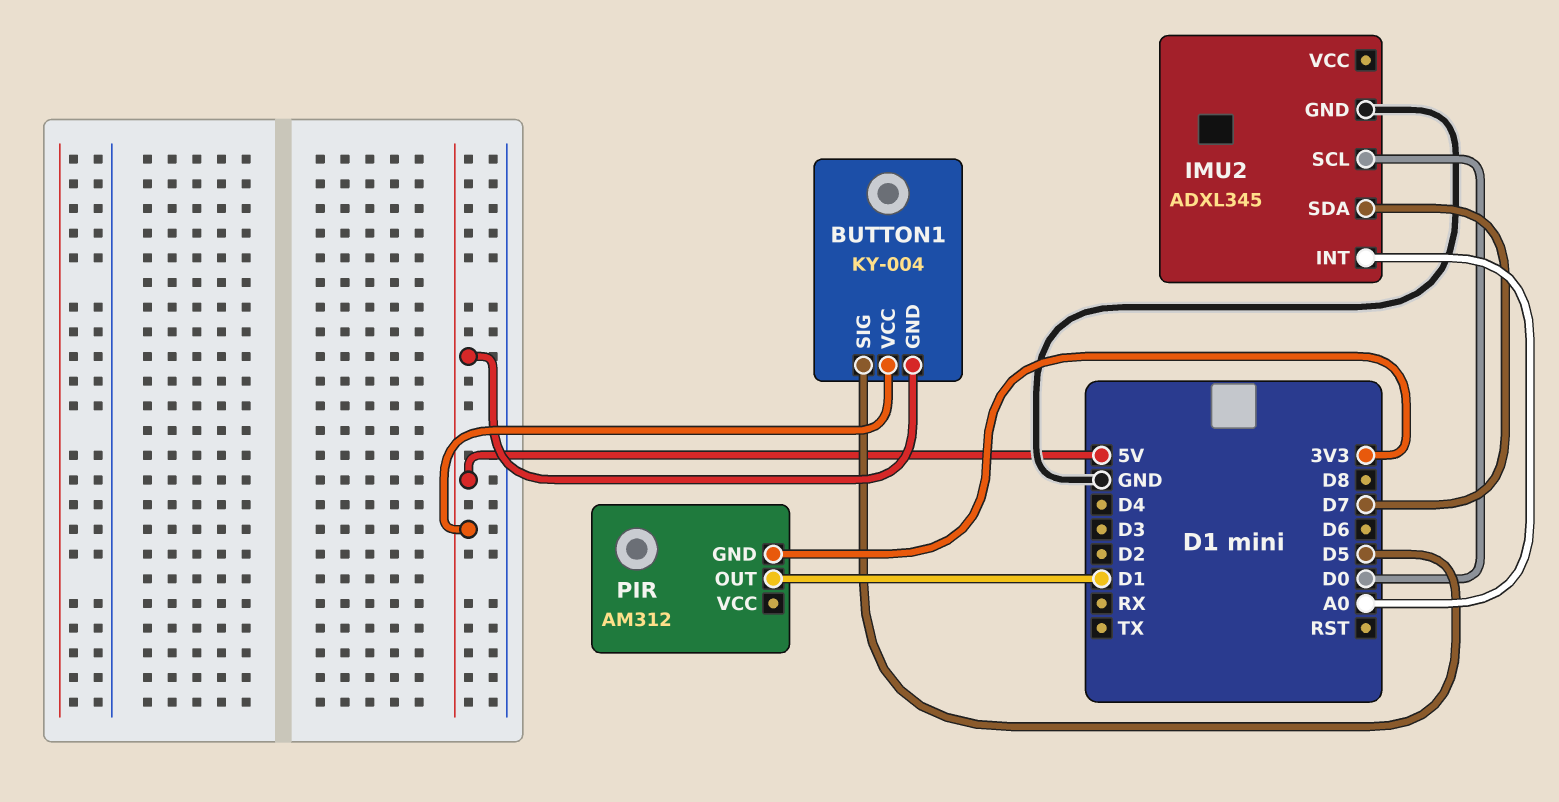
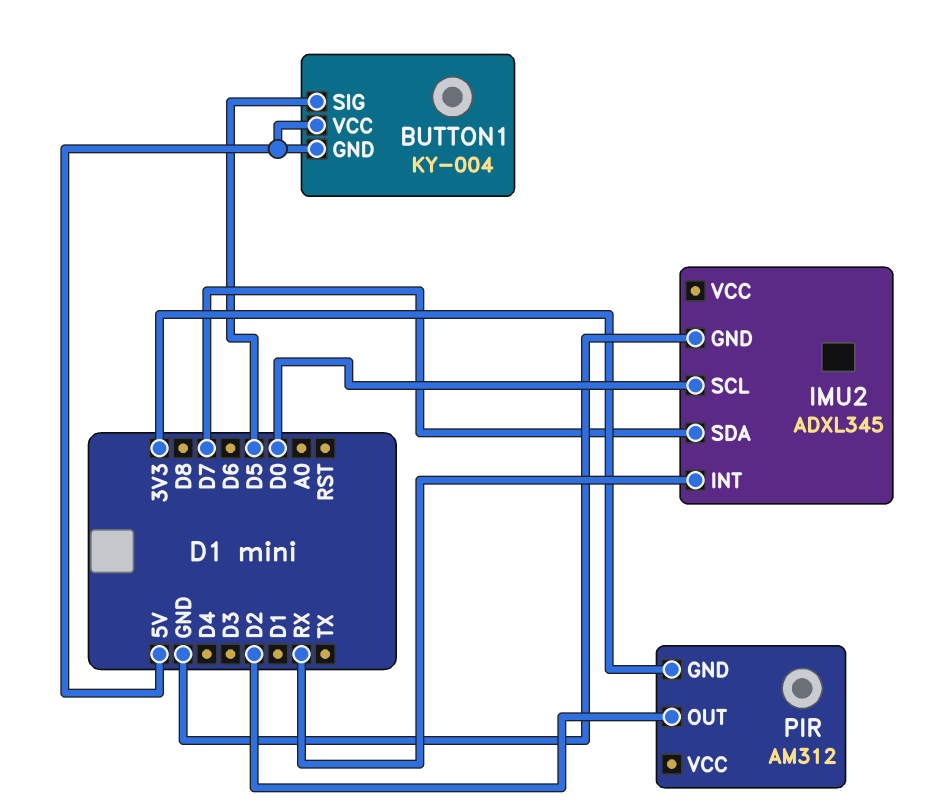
IMU2 pin INT: A0 -> RX
PIR pin OUT: D1 -> D2

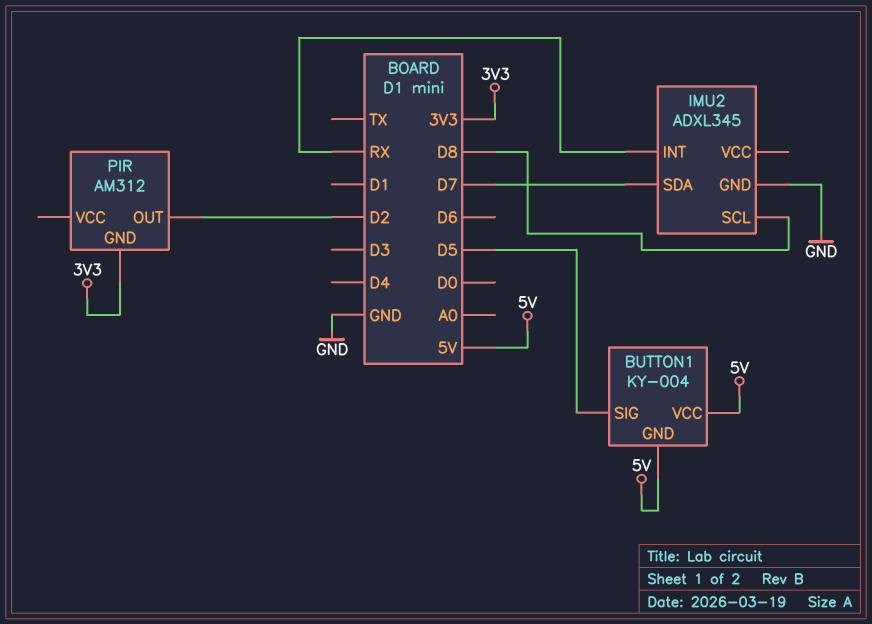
IMU2 pin SCL: D0 -> D8

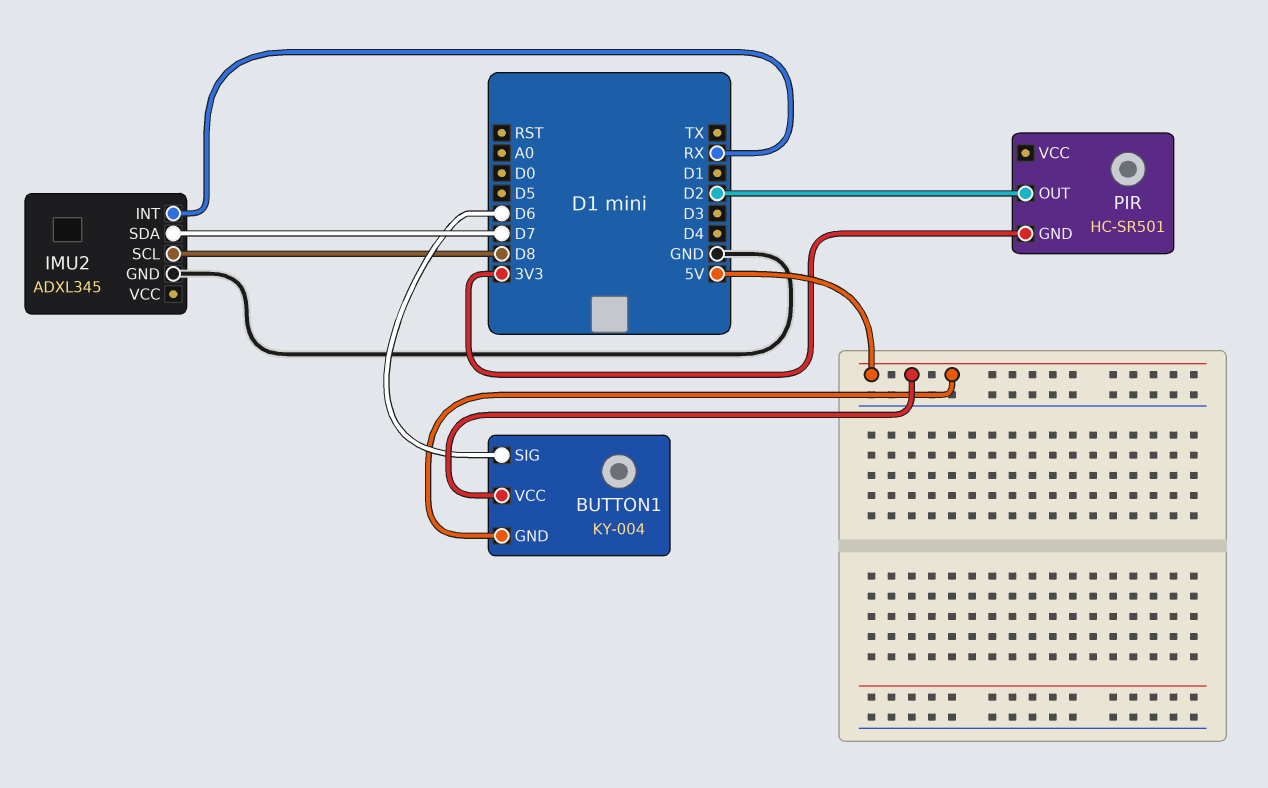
BUTTON1 pin SIG: D5 -> D6
PIR: AM312 -> HC-SR501

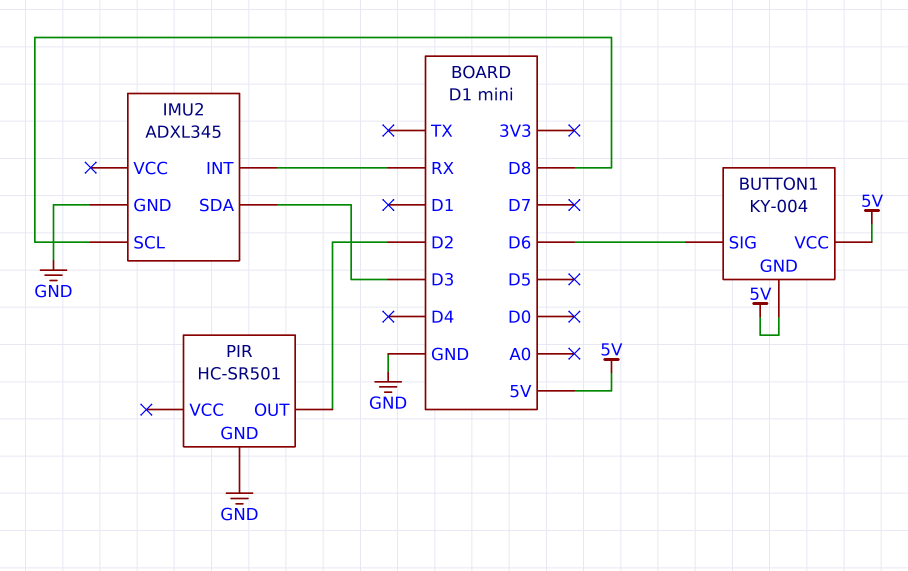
IMU2 pin SDA: D7 -> D3
PIR pin GND: 3V3 -> GND

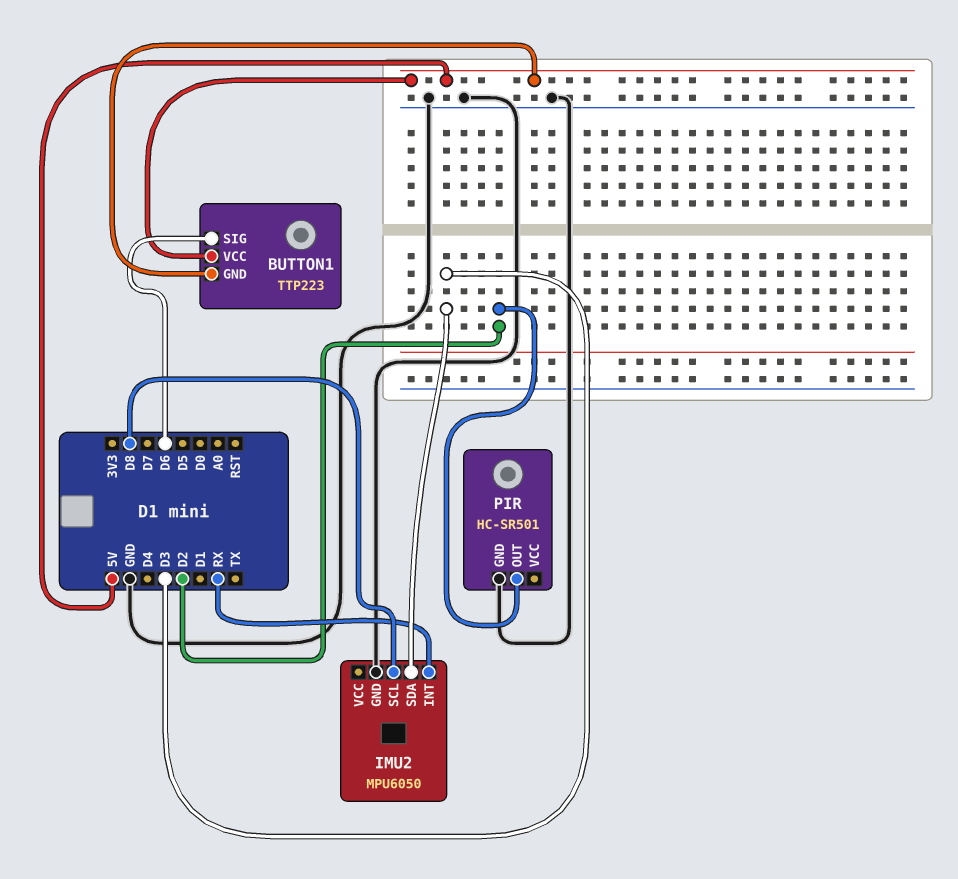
BUTTON1: KY-004 -> TTP223
IMU2: ADXL345 -> MPU6050

